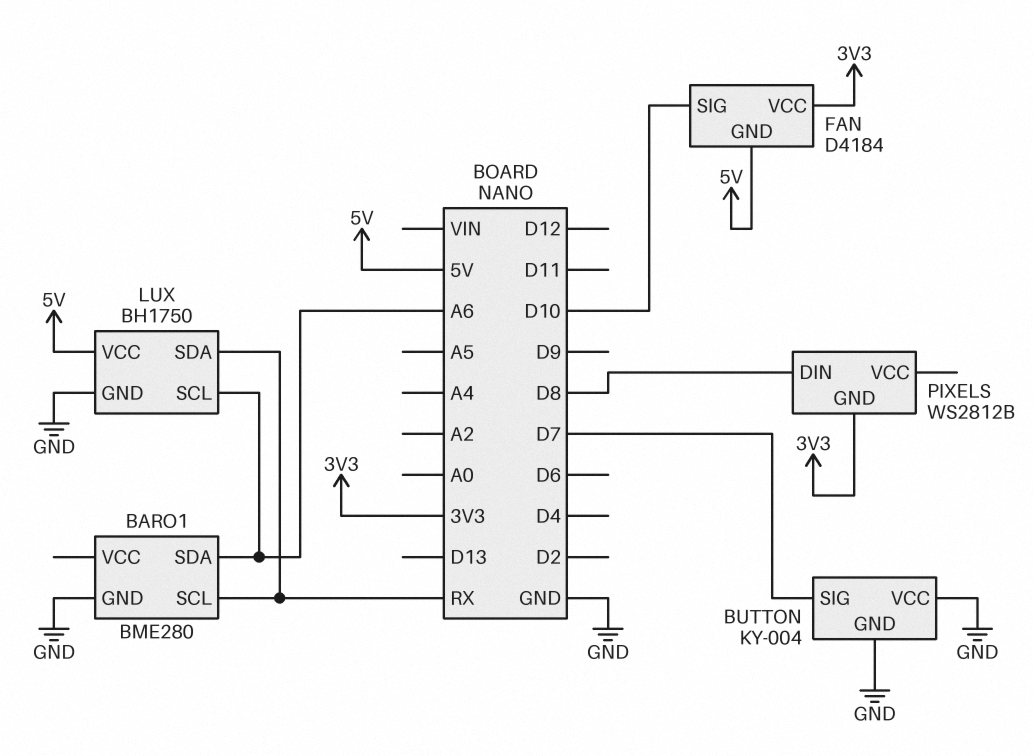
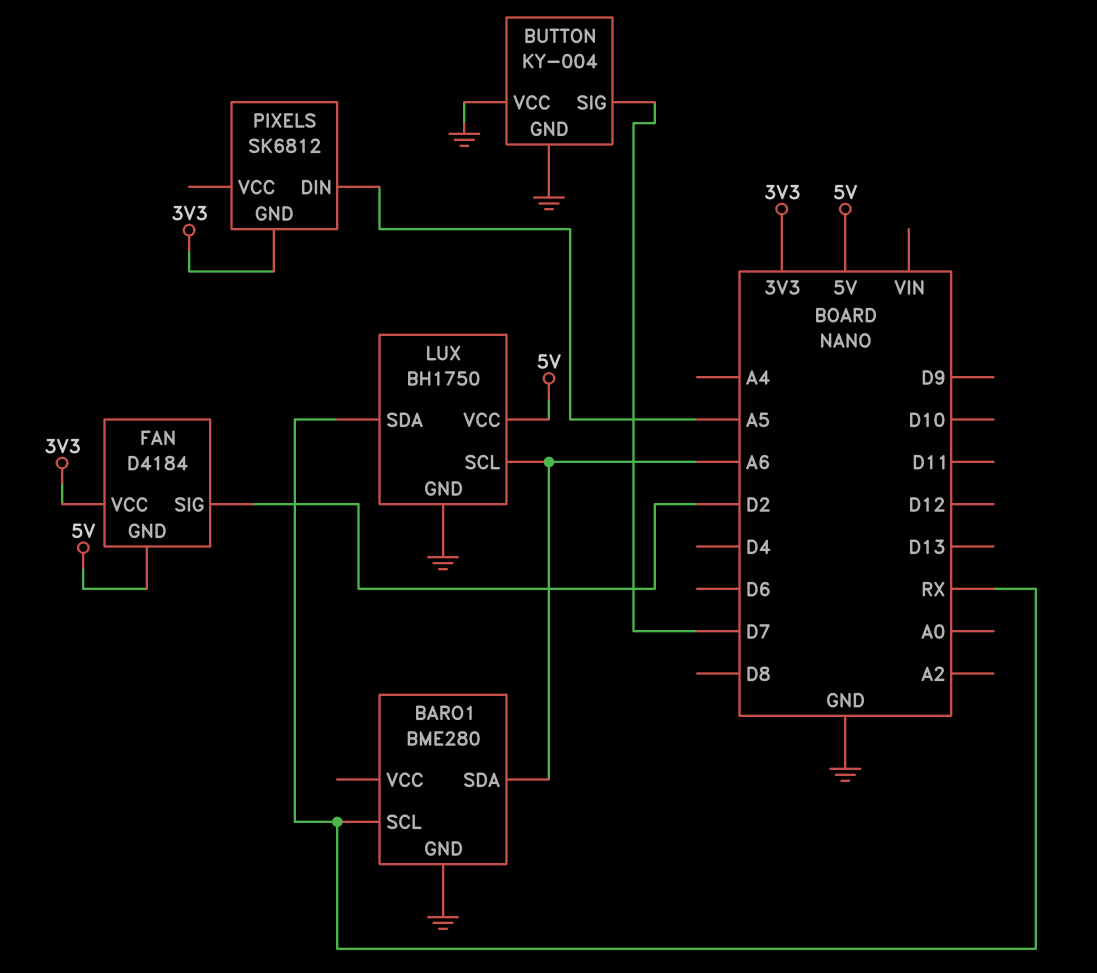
FAN pin SIG: D10 -> D2
PIXELS: WS2812B -> SK6812
PIXELS pin DIN: D8 -> A5

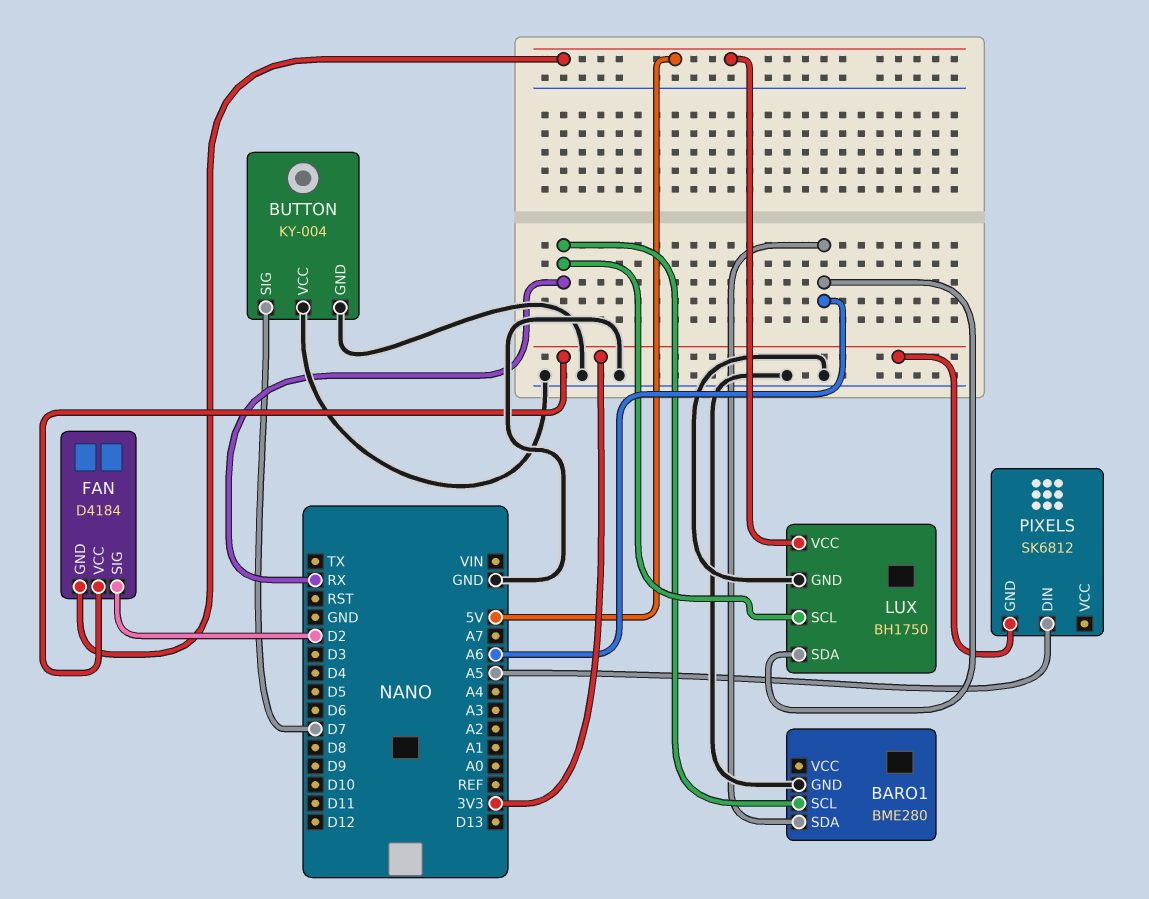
LUX pin SCL: A6 -> RX
LUX pin SDA: RX -> A6

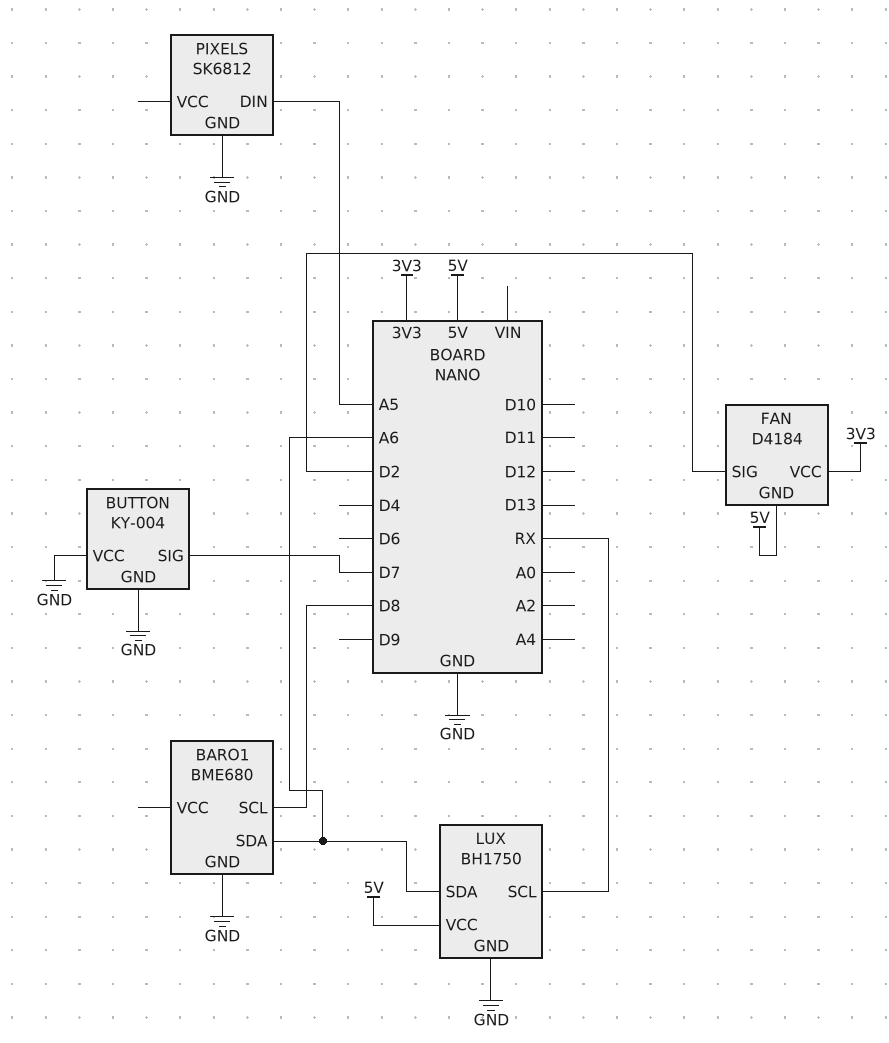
BARO1: BME280 -> BME680
BARO1 pin SCL: RX -> D8
PIXELS pin GND: 3V3 -> GND

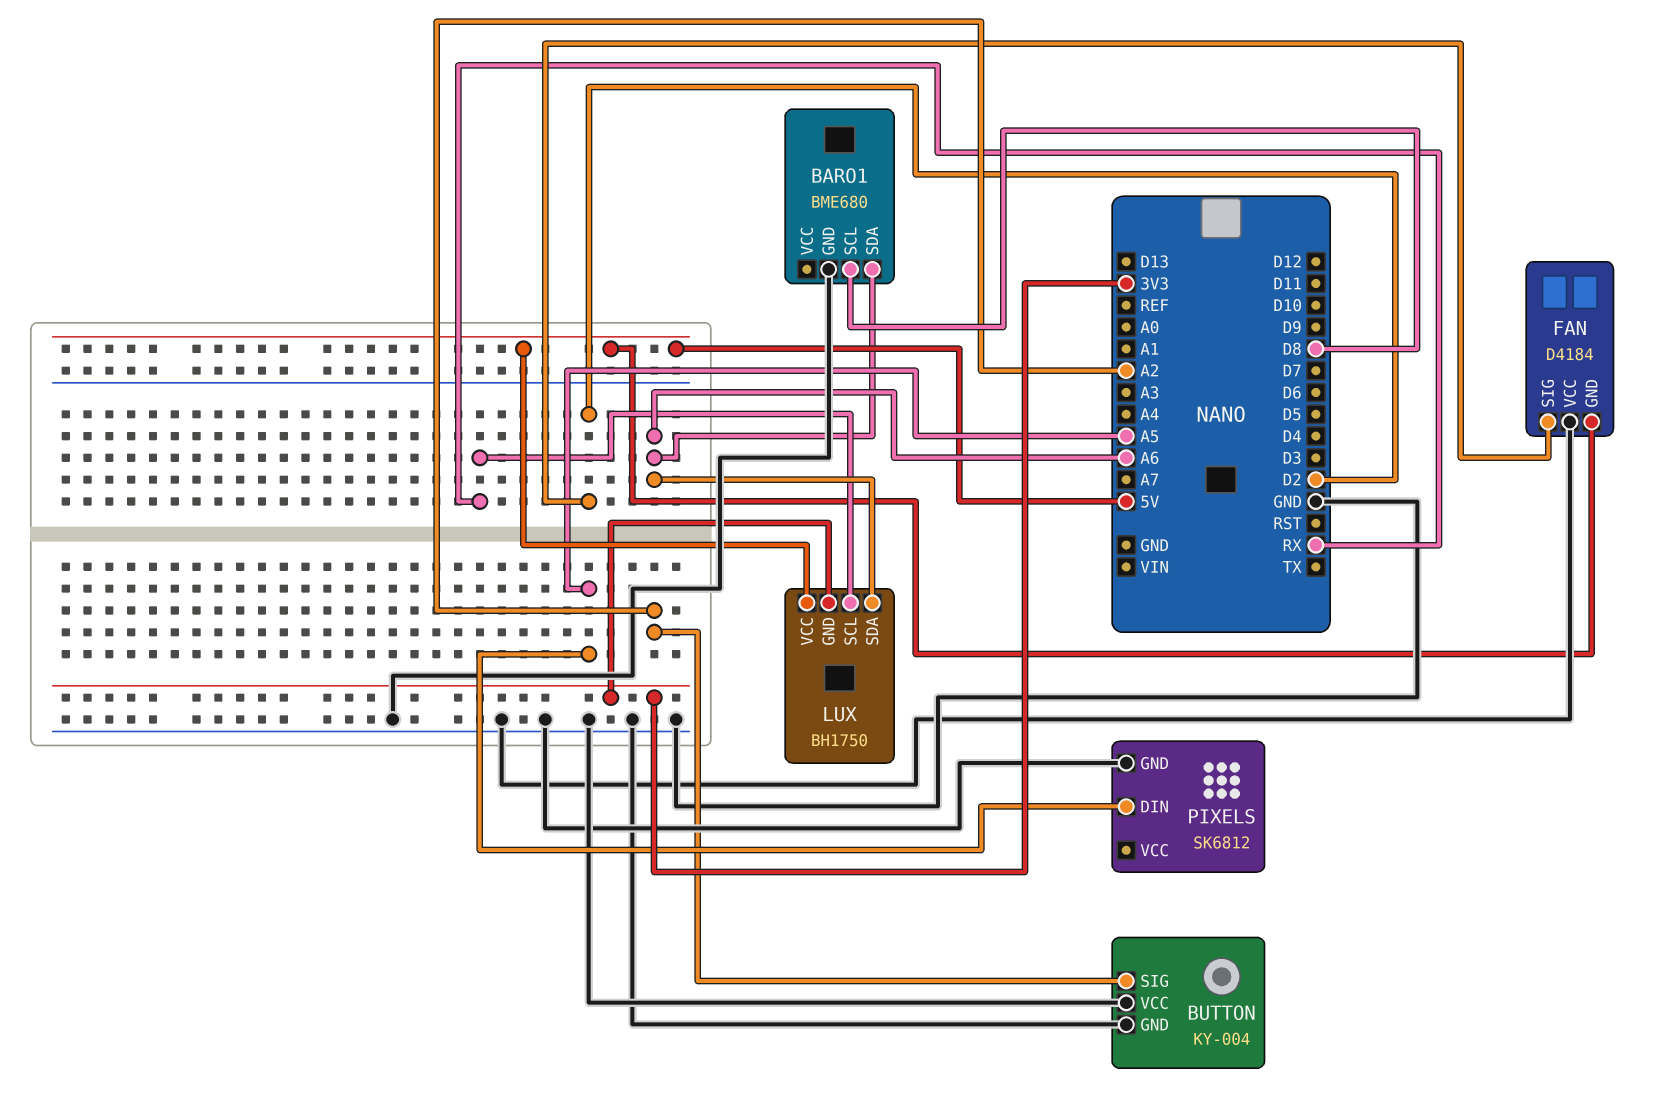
BUTTON pin SIG: D7 -> A2
FAN pin VCC: 3V3 -> GND
LUX pin GND: GND -> 3V3

